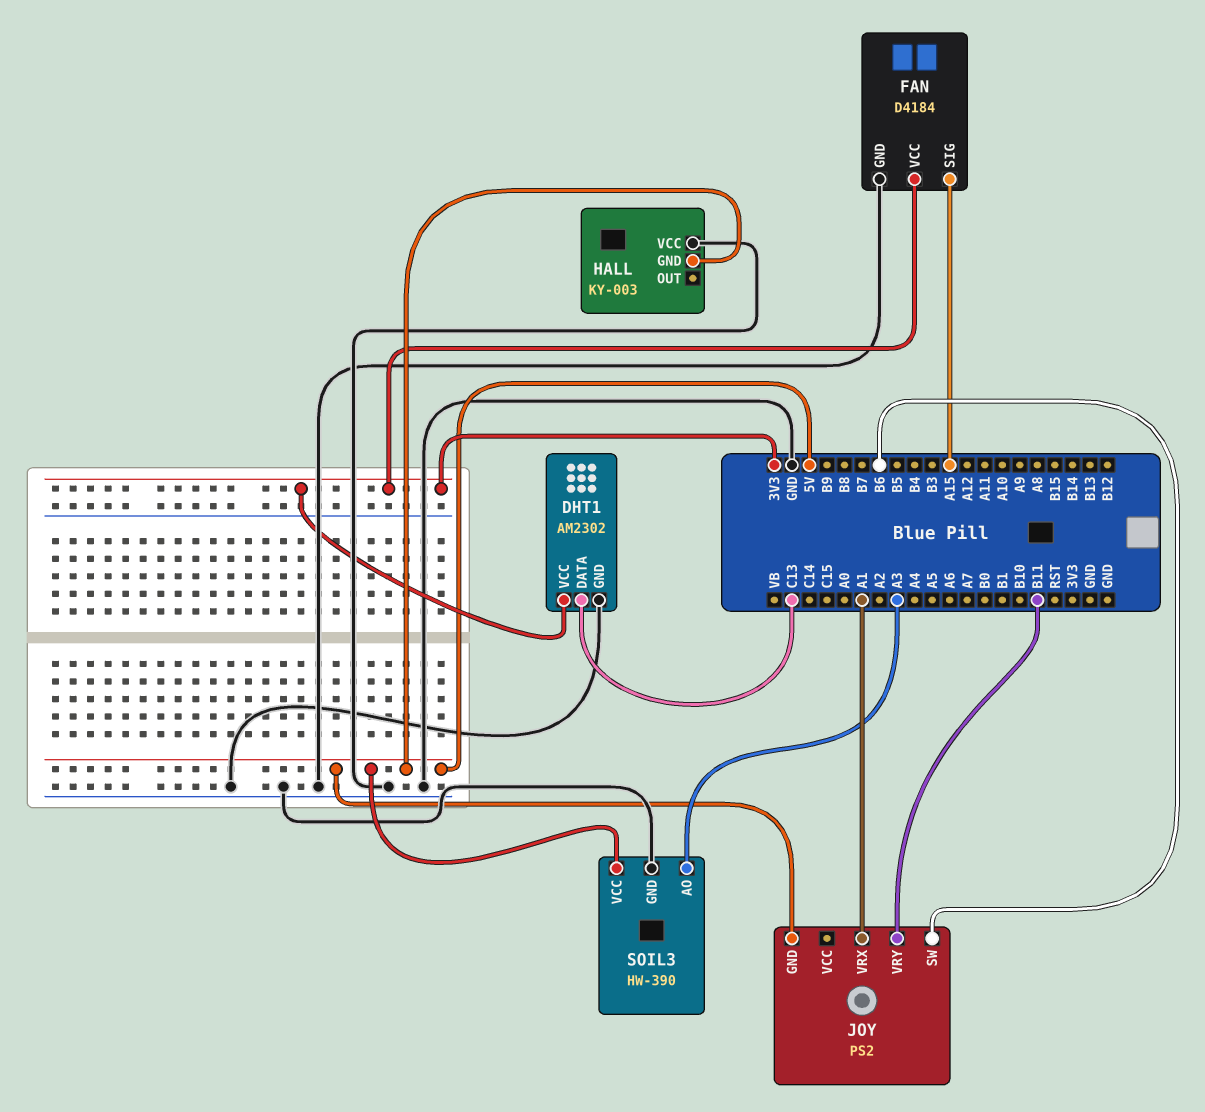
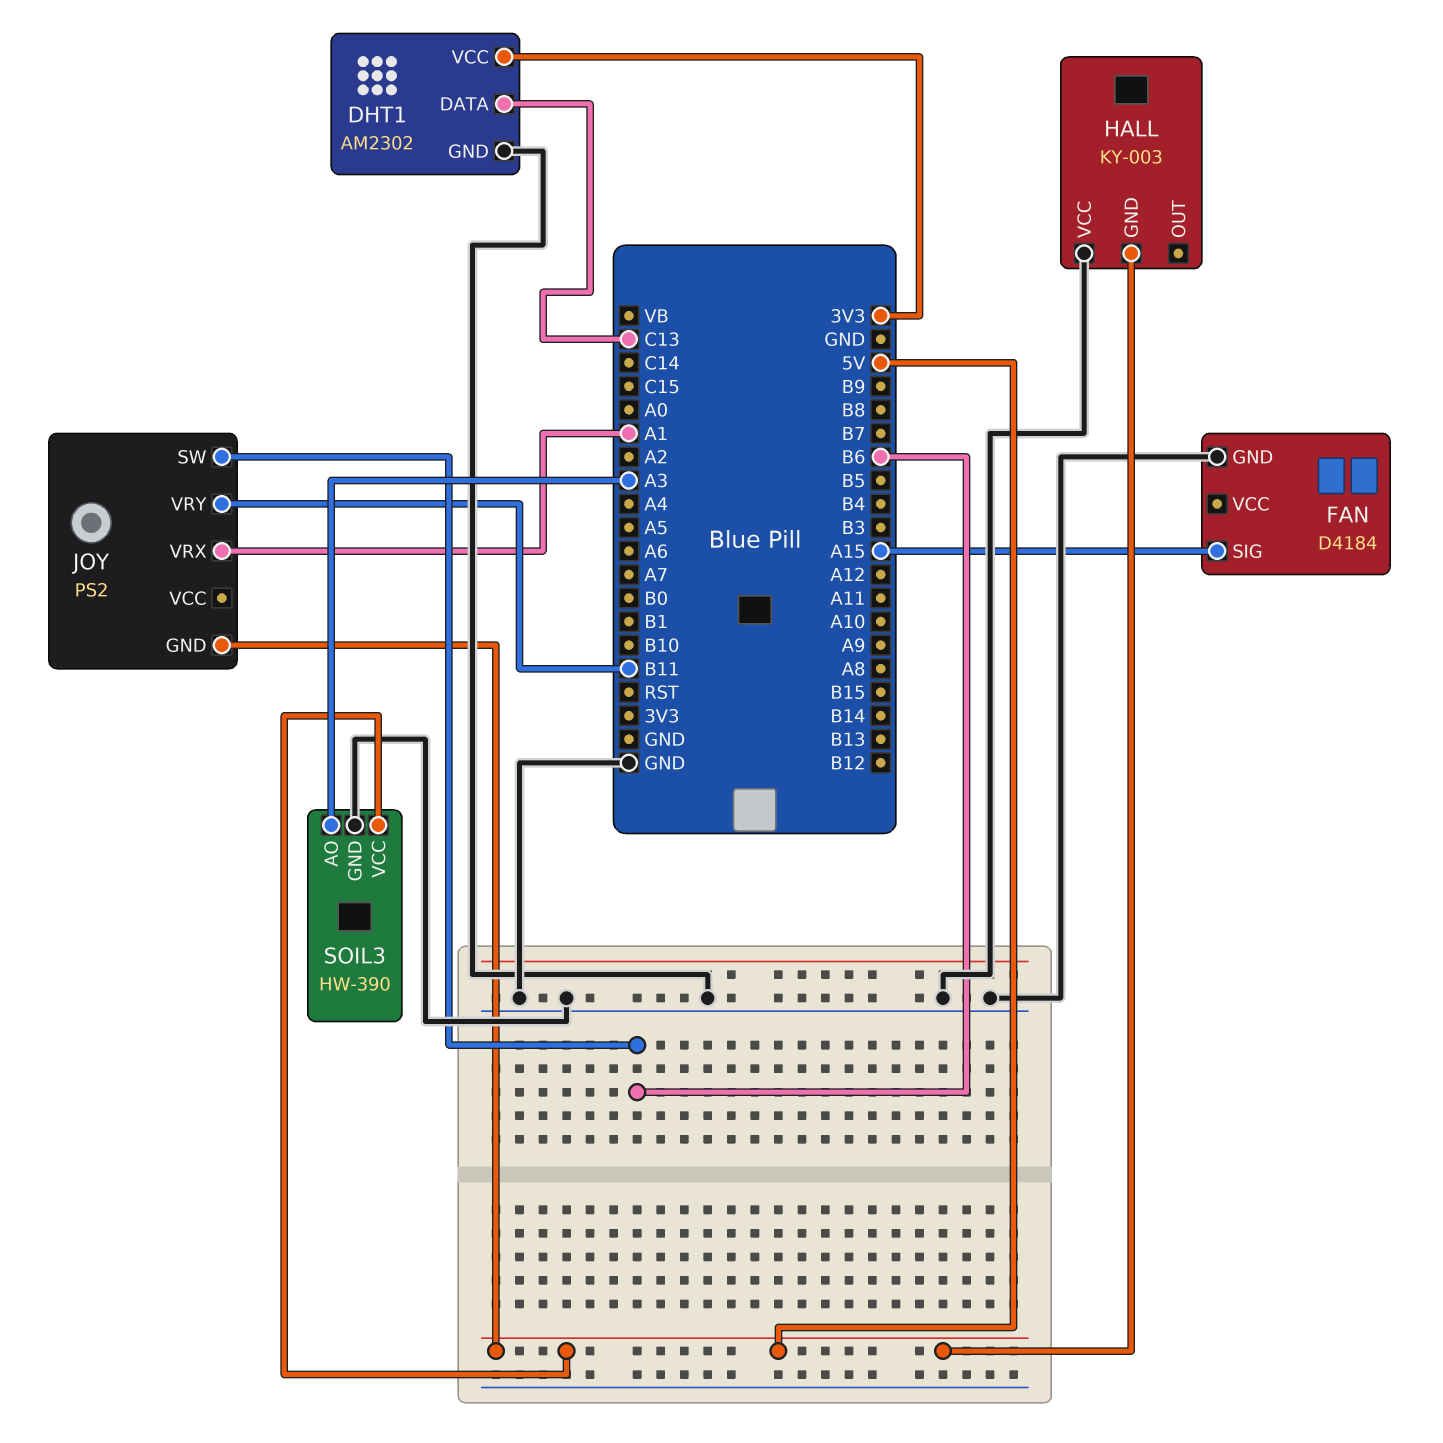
FAN pin VCC: 3V3 -> none

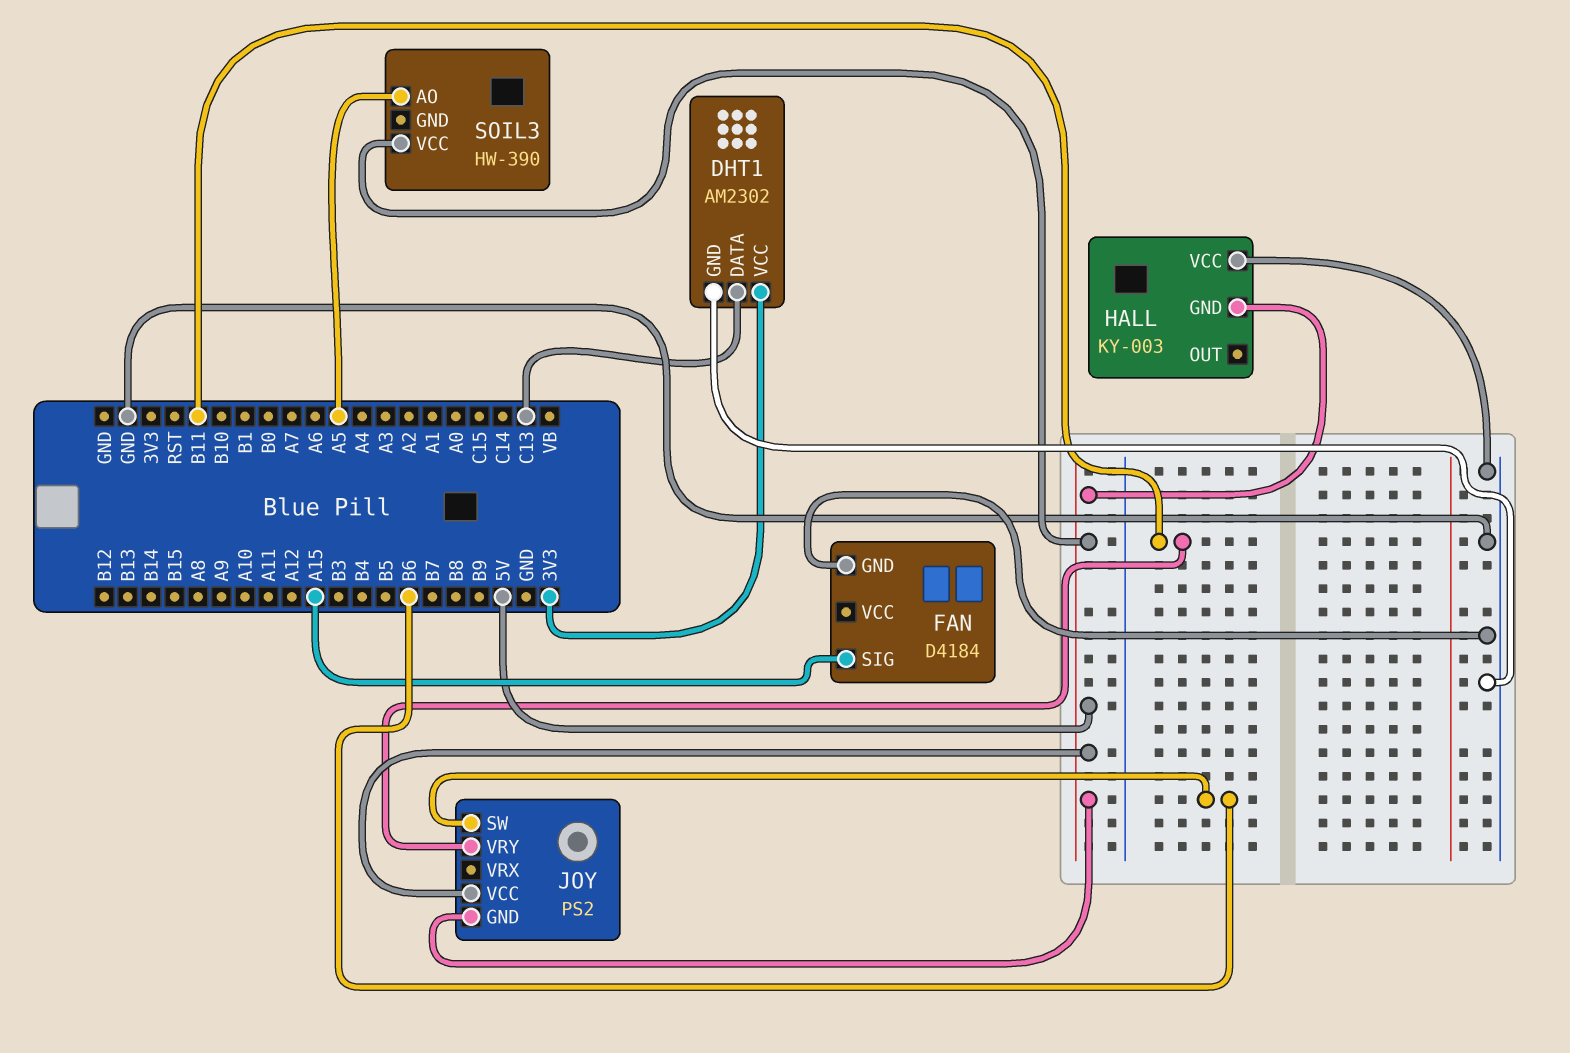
JOY pin VCC: none -> 5V
JOY pin VRX: A1 -> none
SOIL3 pin AO: A3 -> A5
SOIL3 pin GND: GND -> none

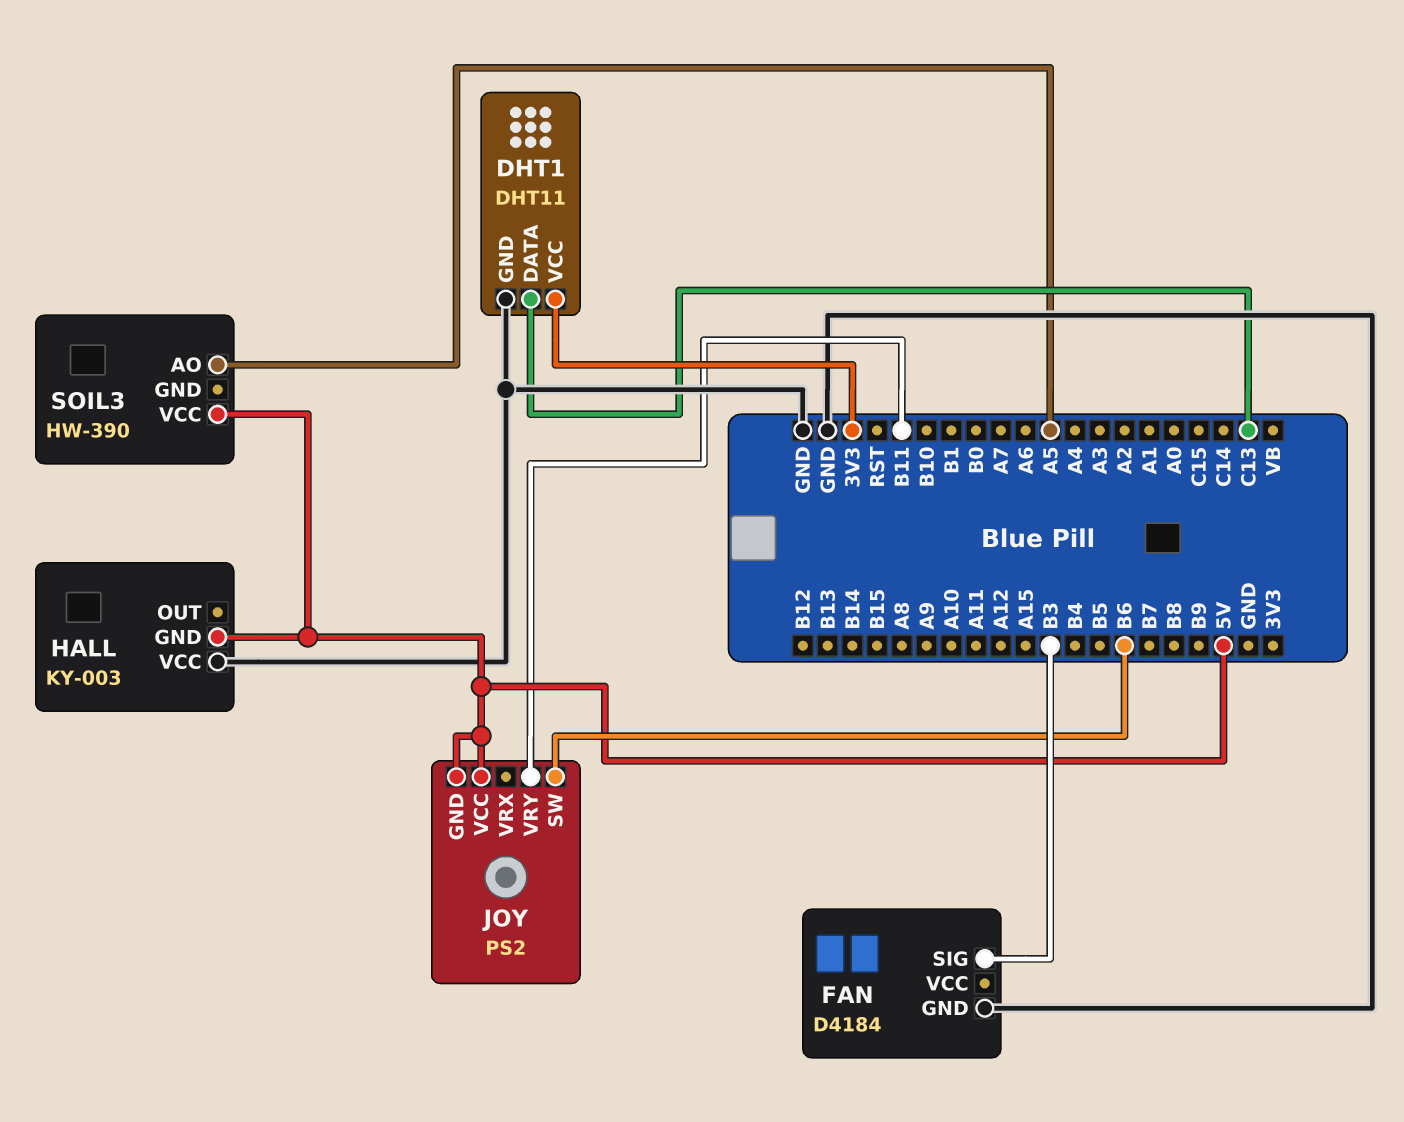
DHT1: AM2302 -> DHT11
FAN pin SIG: A15 -> B3

